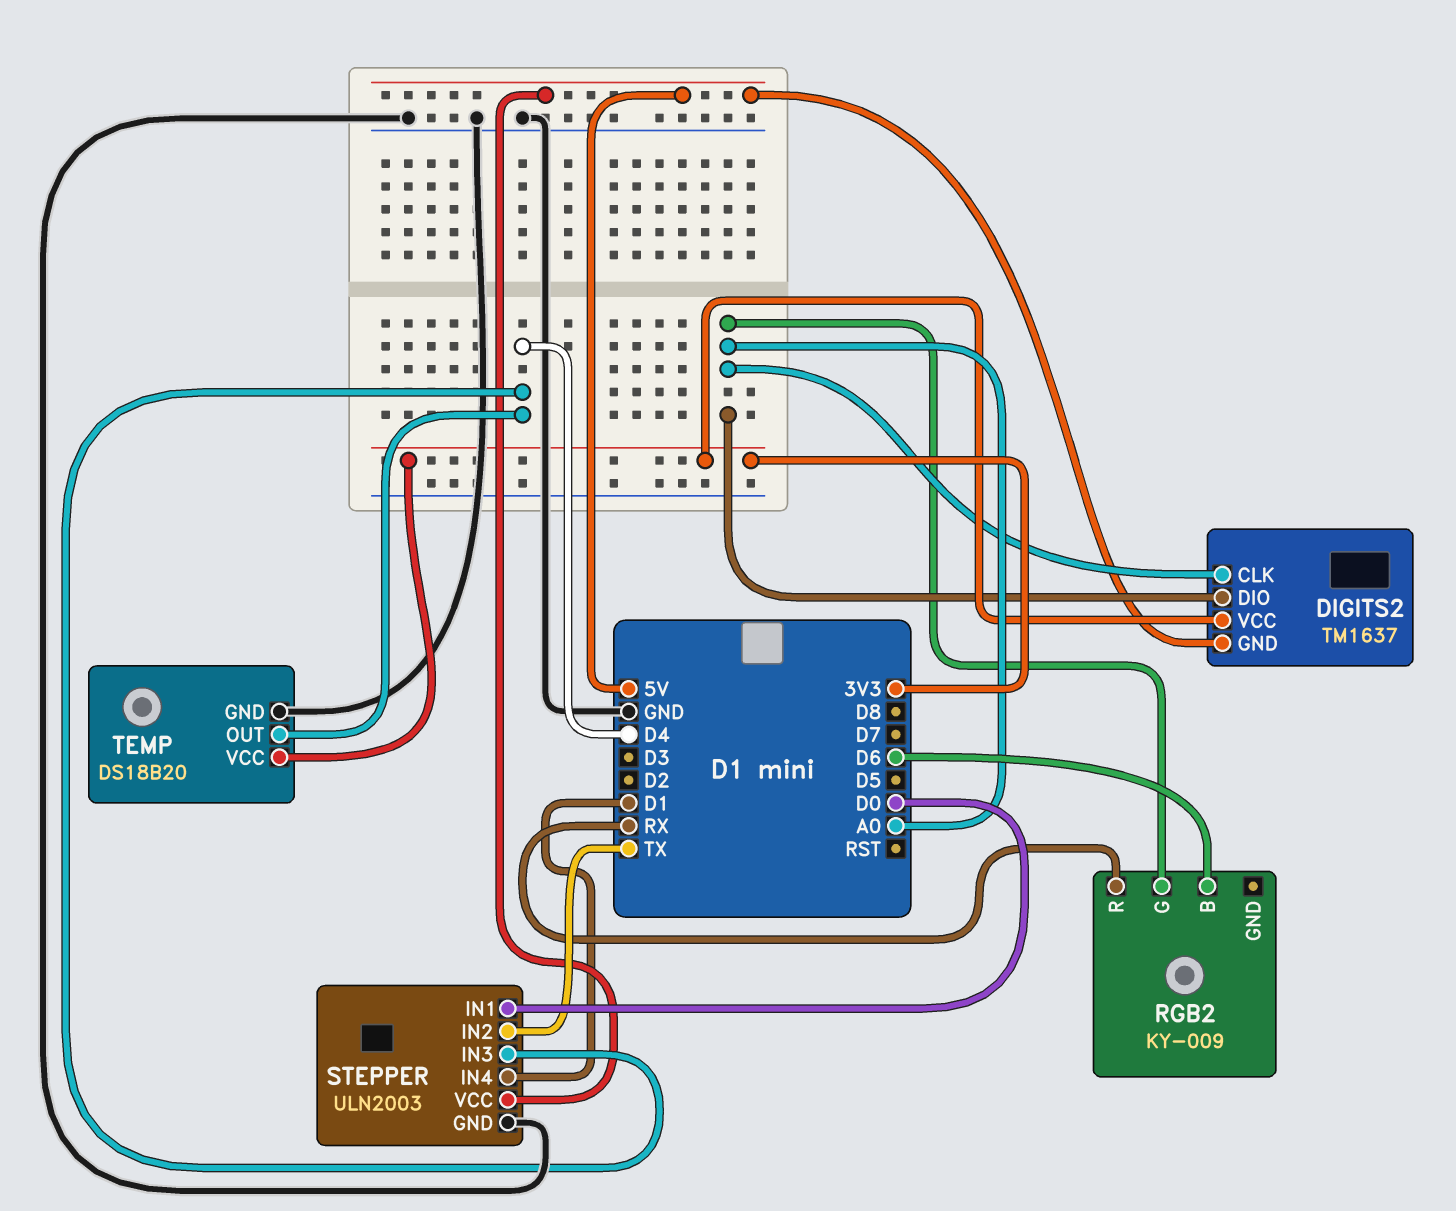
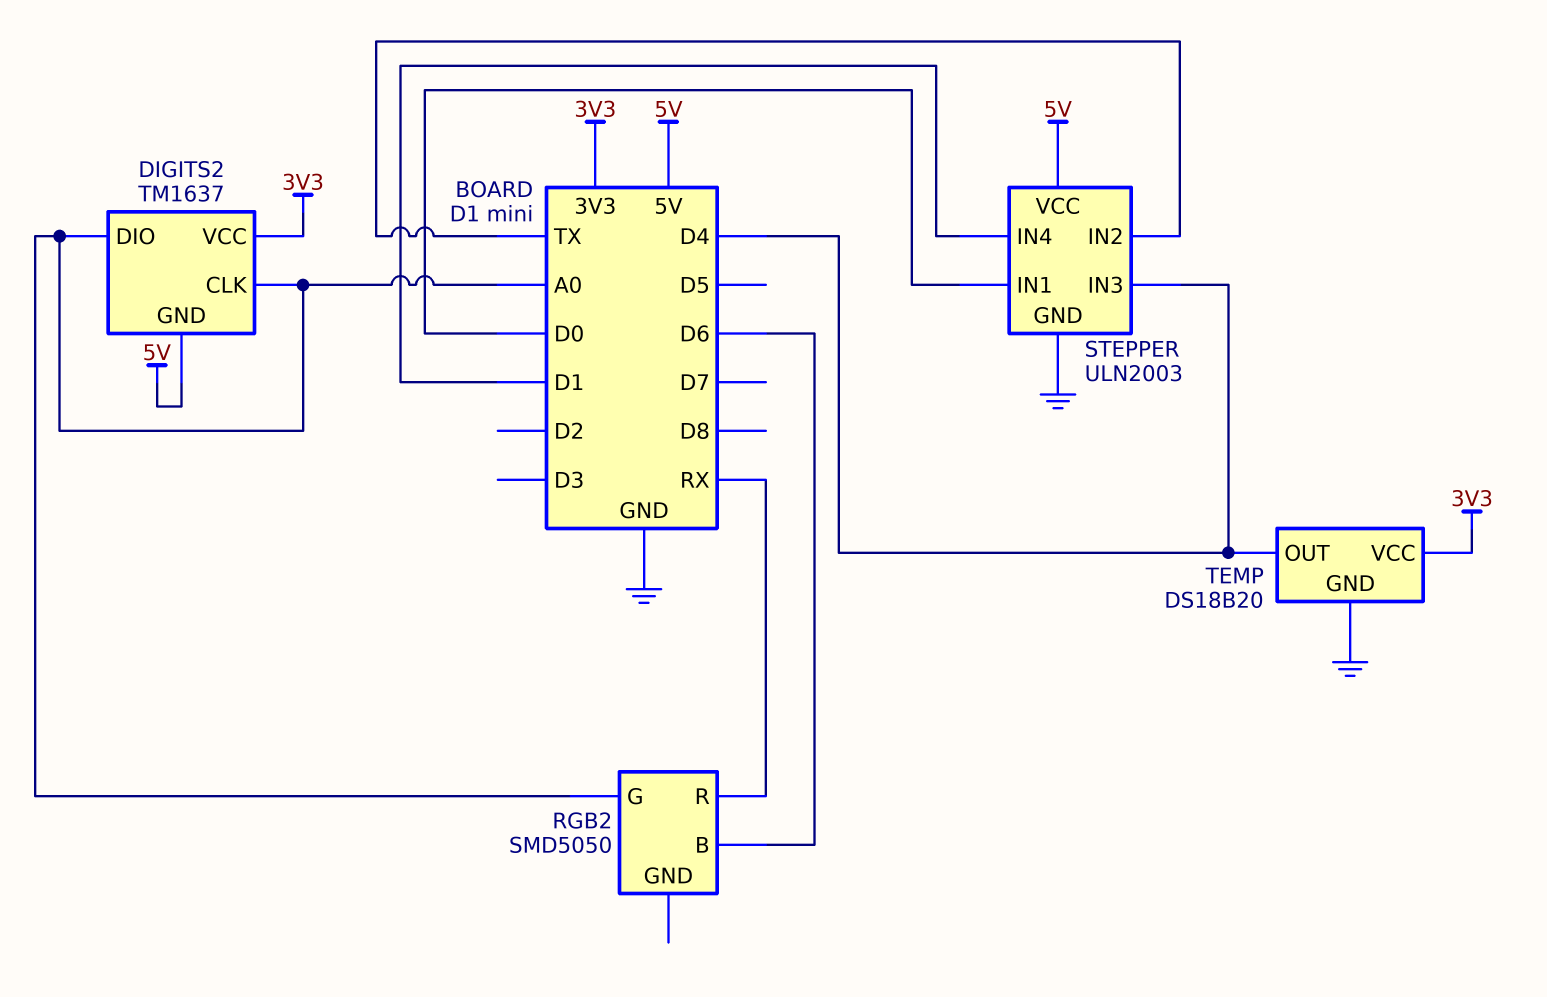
RGB2: KY-009 -> SMD5050

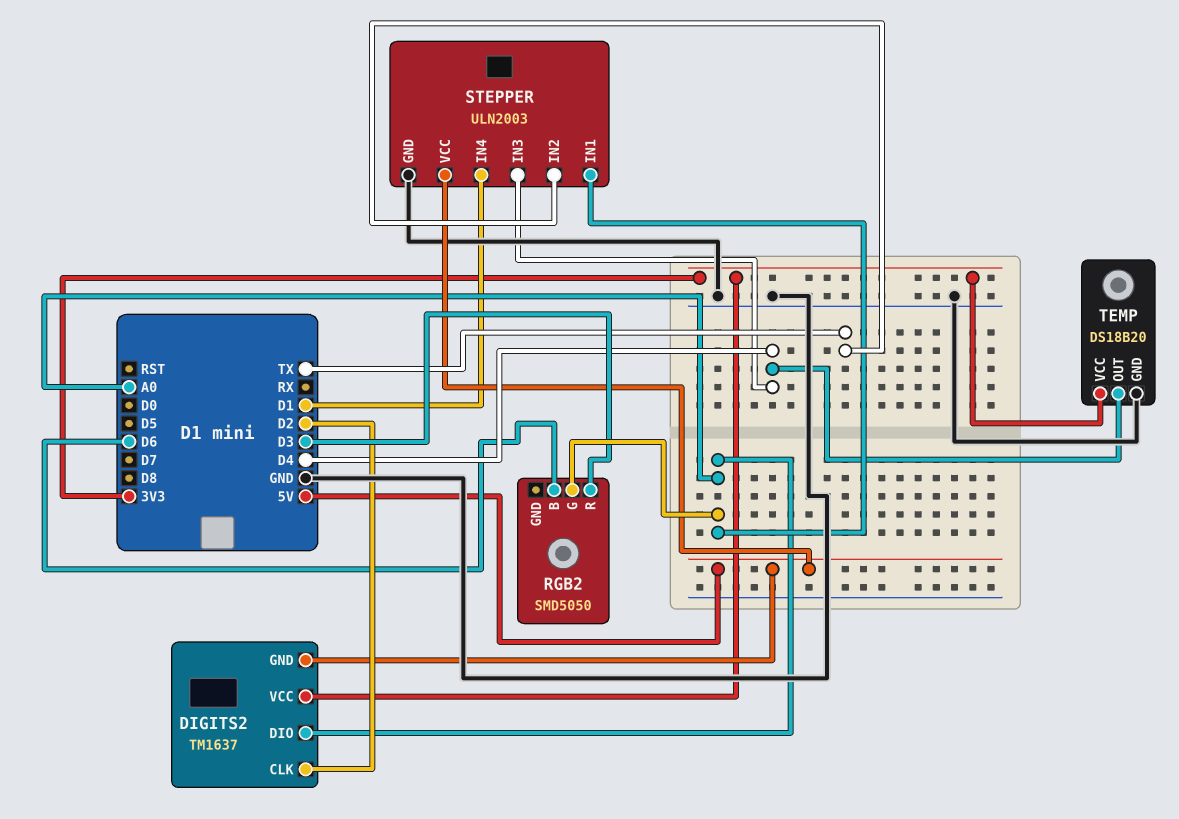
DIGITS2 pin CLK: A0 -> D2
RGB2 pin R: RX -> D3
STEPPER pin IN1: D0 -> A0

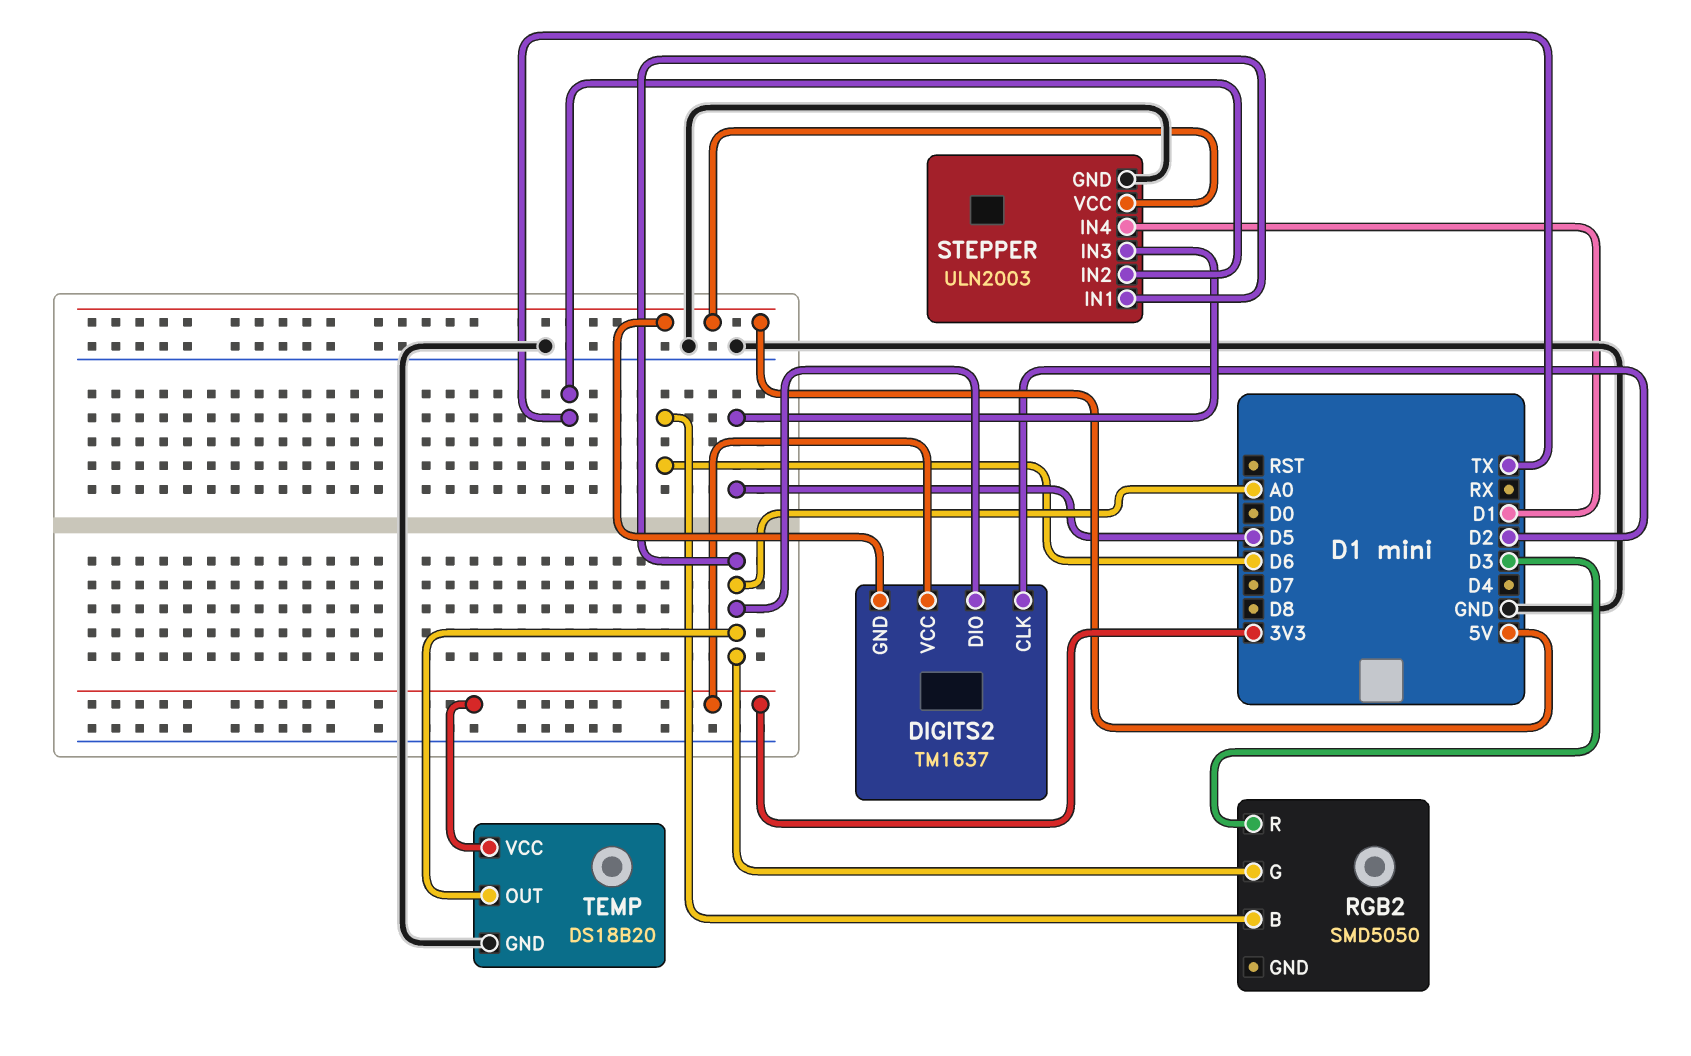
STEPPER pin IN3: D4 -> D5
TEMP pin OUT: D4 -> A0

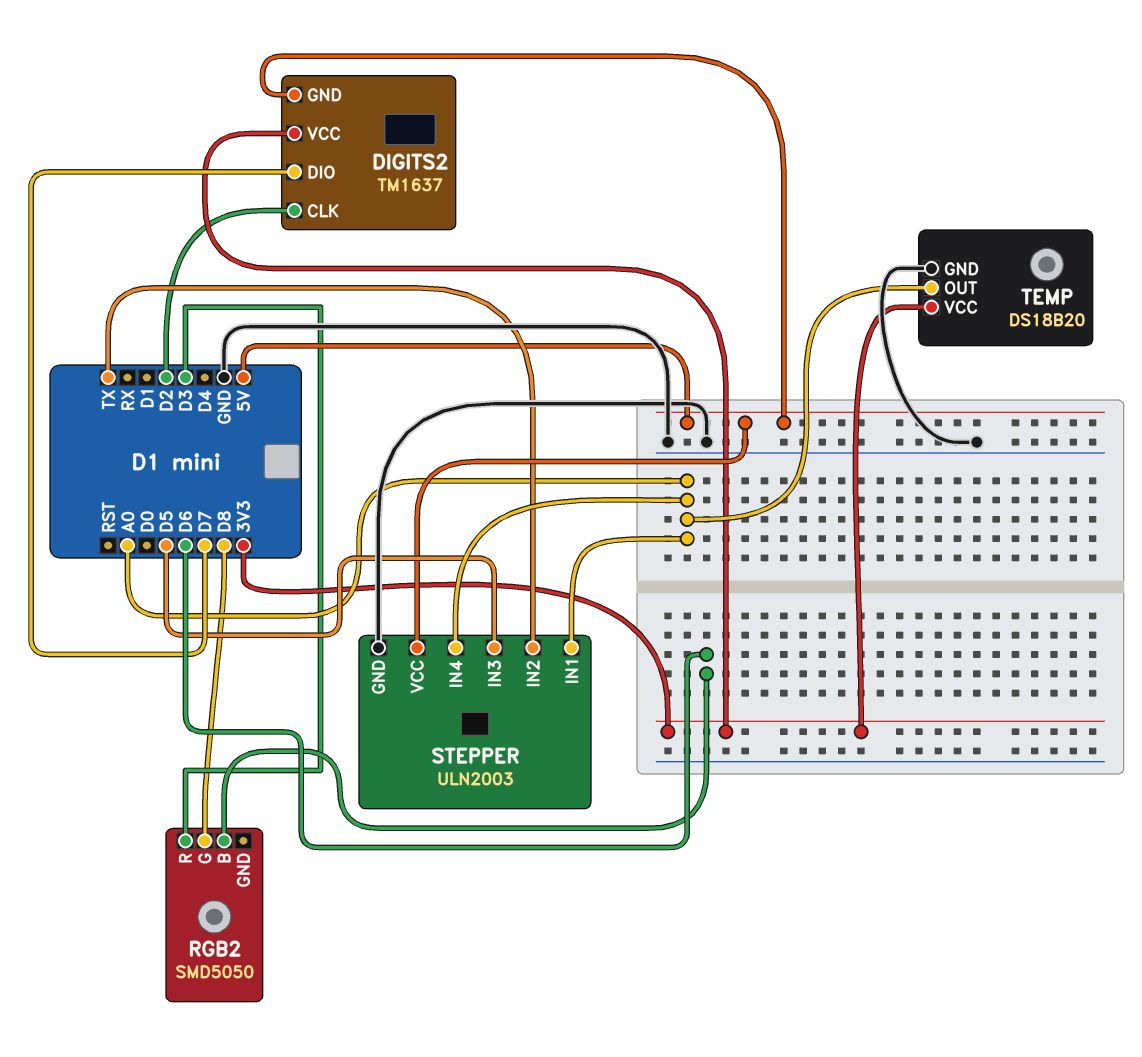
DIGITS2 pin DIO: A0 -> D7
RGB2 pin G: A0 -> D8
STEPPER pin IN4: D1 -> A0

